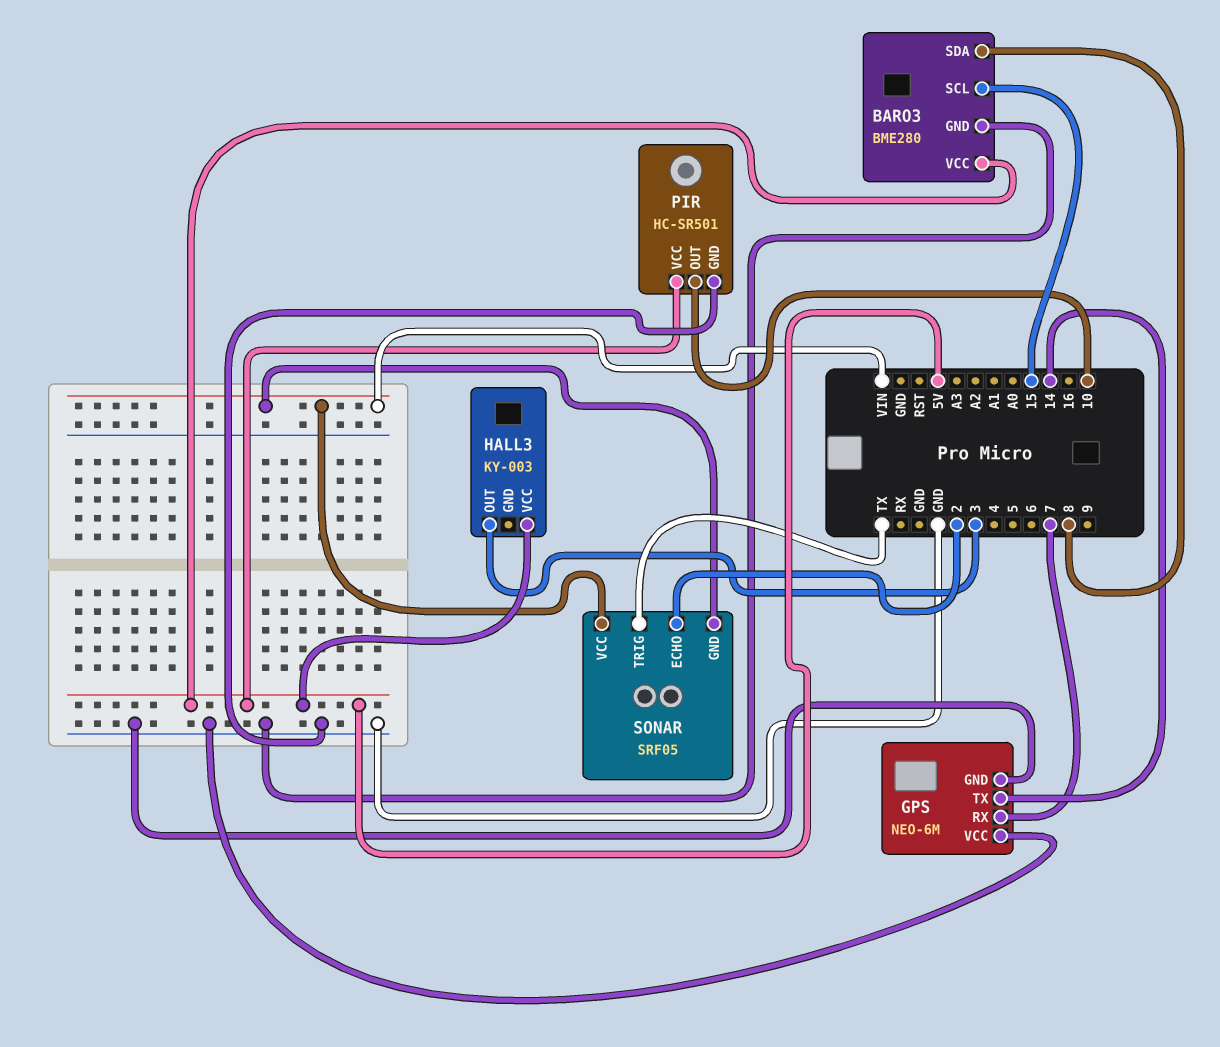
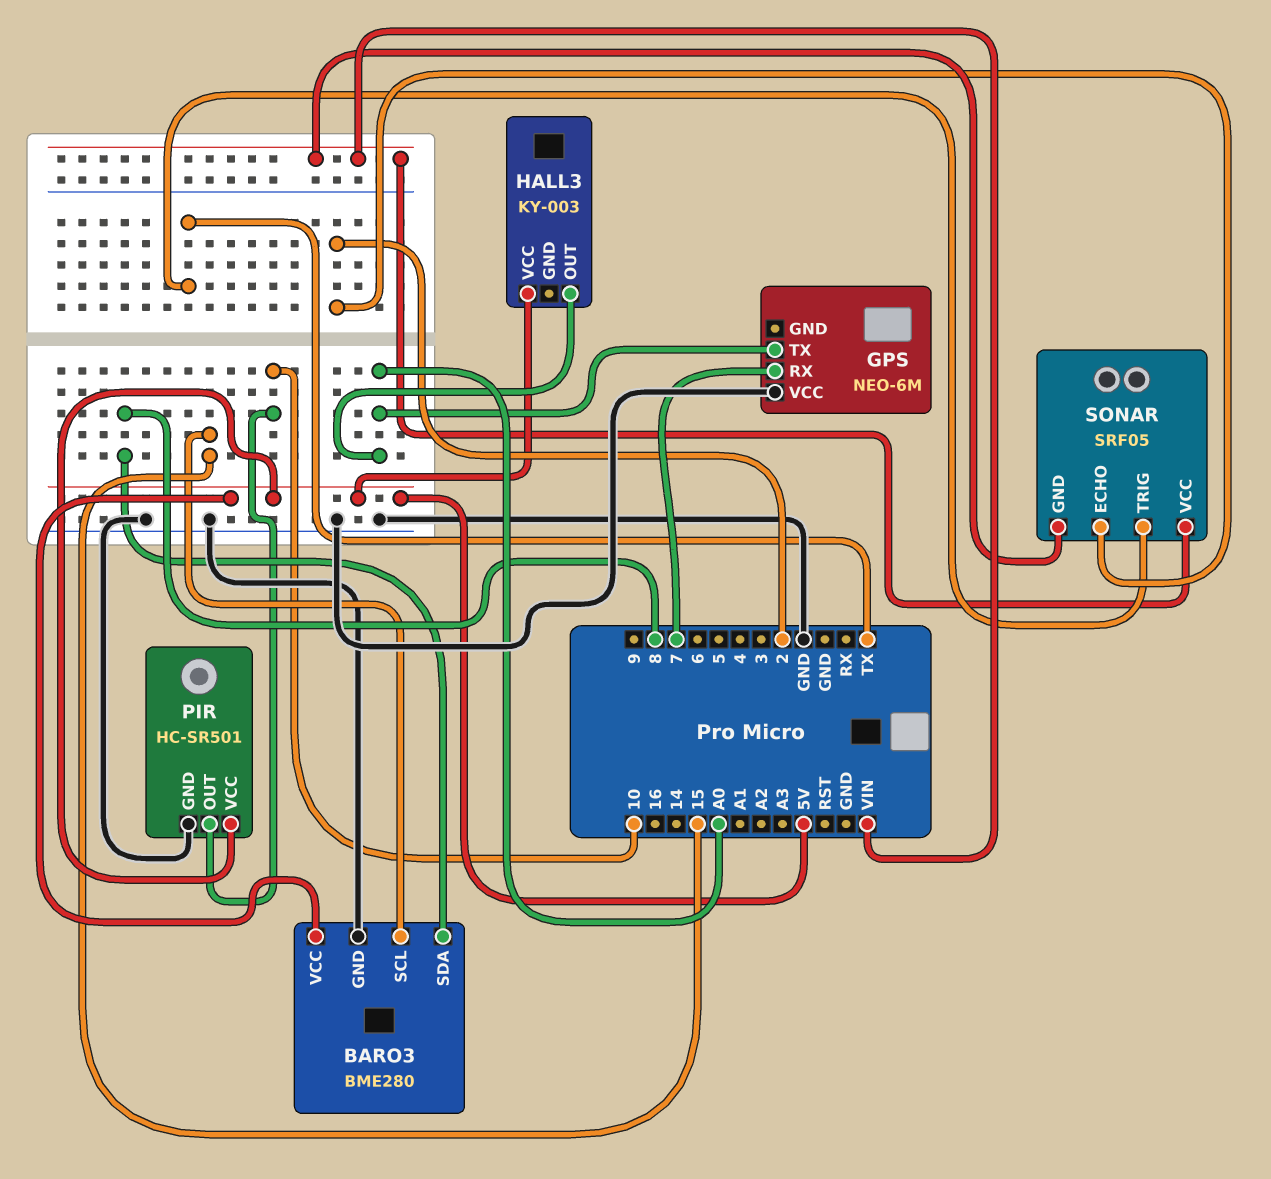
GPS pin GND: GND -> none
GPS pin TX: 14 -> A0
HALL3 pin OUT: 3 -> A0

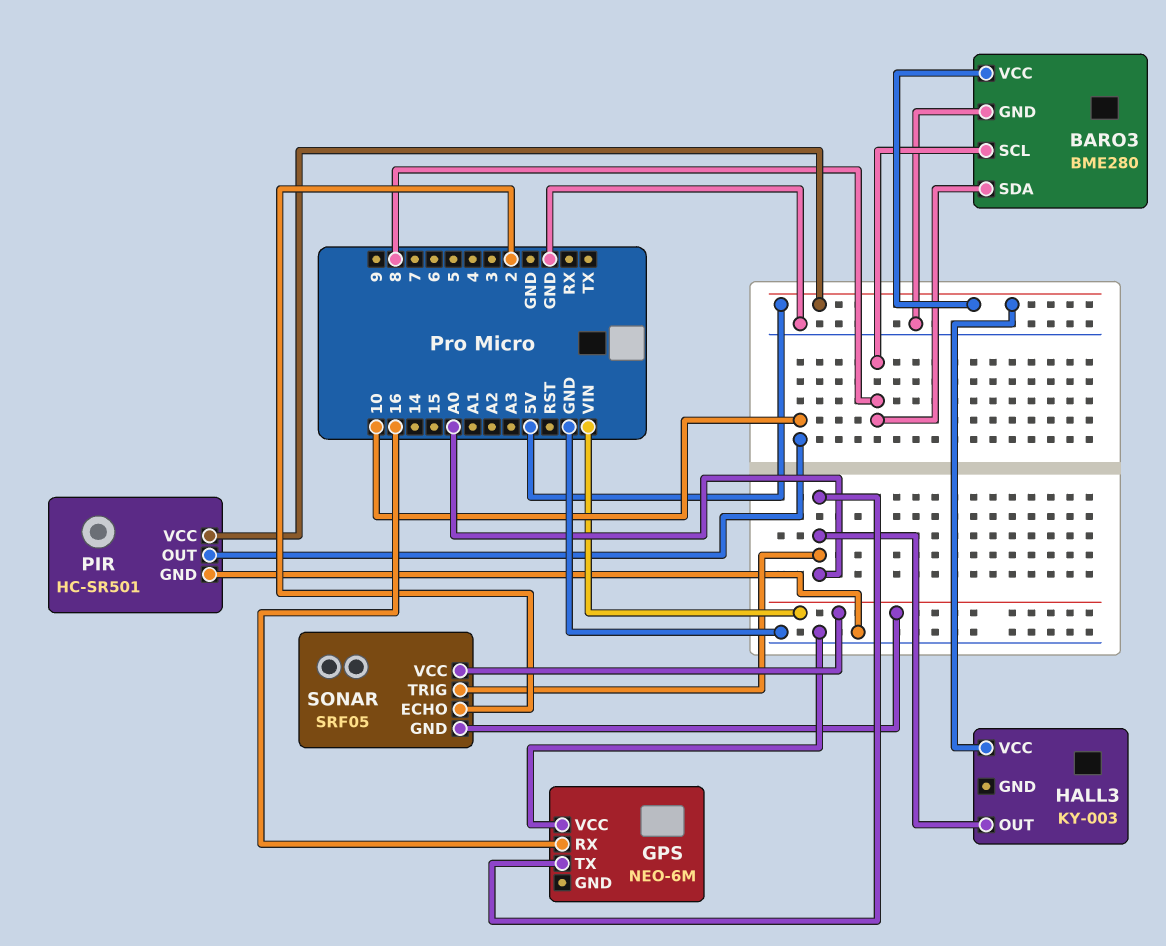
BARO3 pin SCL: 15 -> 8
GPS pin RX: 7 -> 16
SONAR pin TRIG: TX -> A0

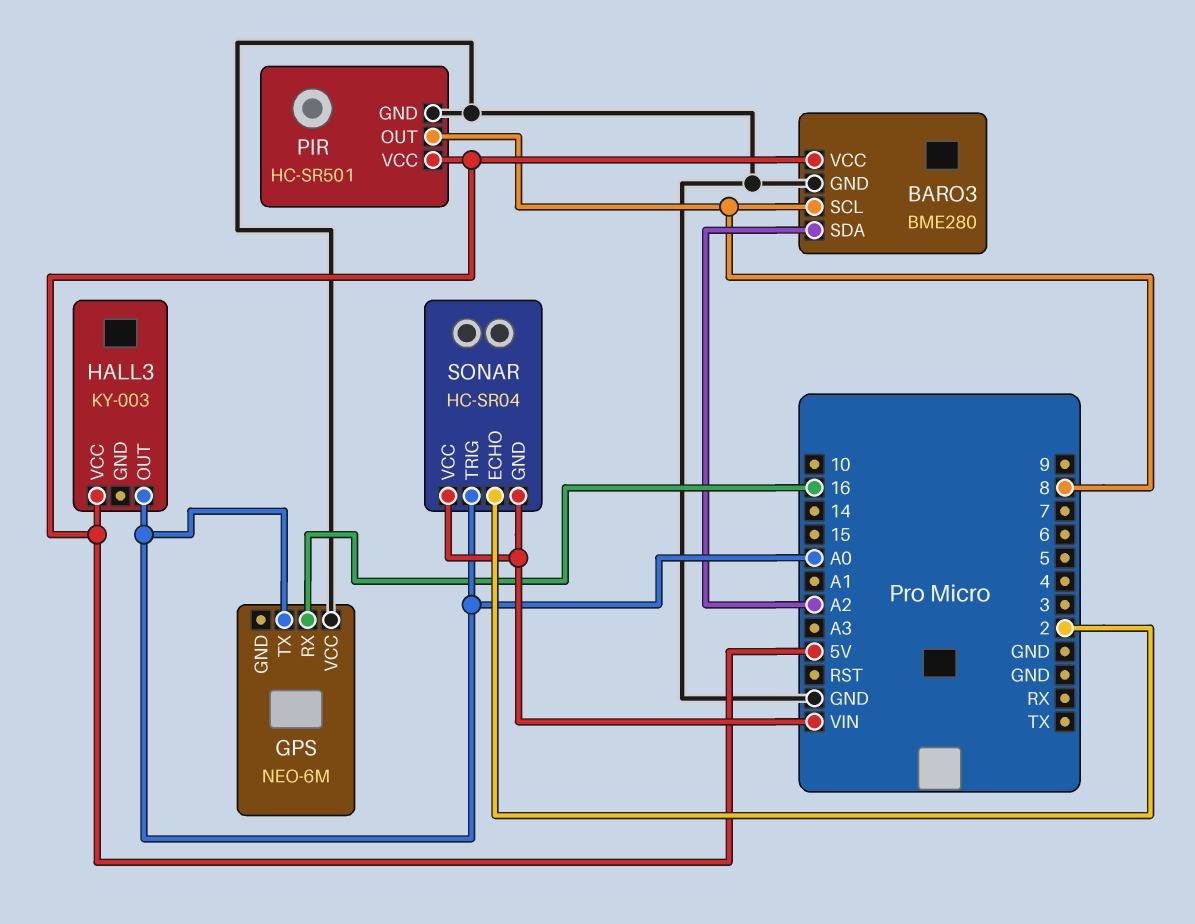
BARO3 pin SDA: 8 -> A2
PIR pin OUT: 10 -> 8
SONAR: SRF05 -> HC-SR04

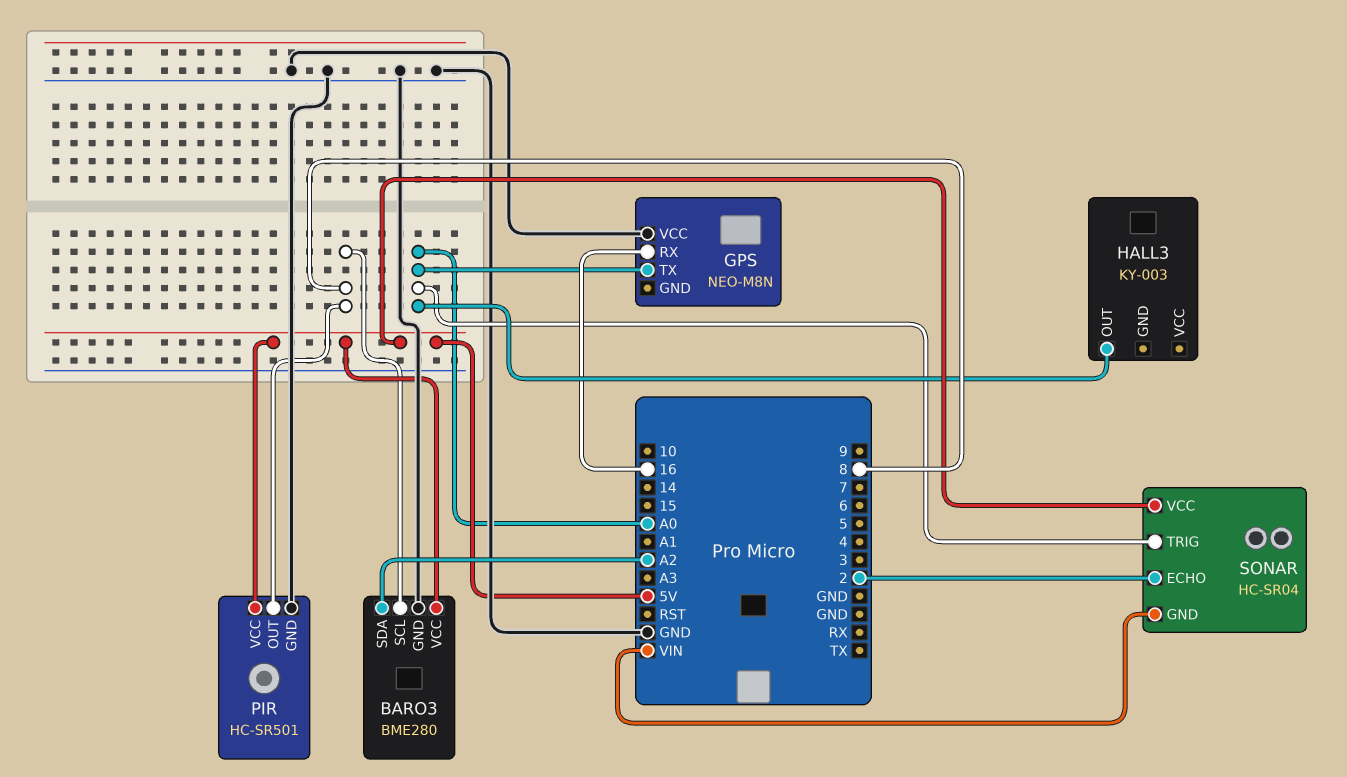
GPS: NEO-6M -> NEO-M8N
HALL3 pin VCC: 5V -> none
SONAR pin VCC: VIN -> 5V

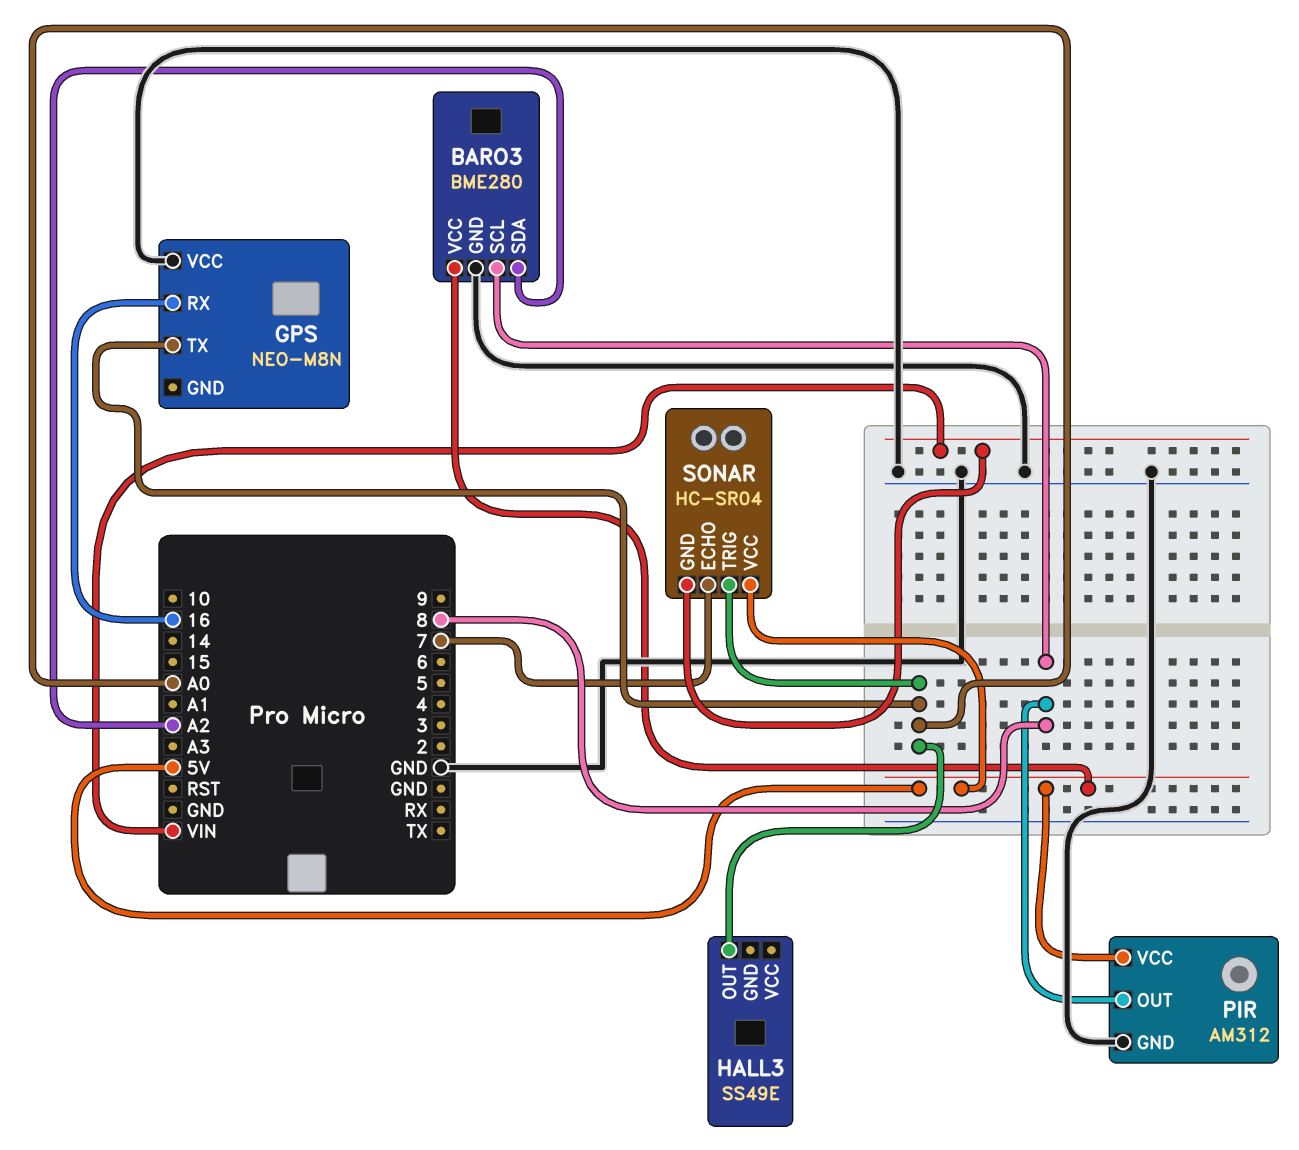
HALL3: KY-003 -> SS49E
PIR: HC-SR501 -> AM312
SONAR pin ECHO: 2 -> 7

